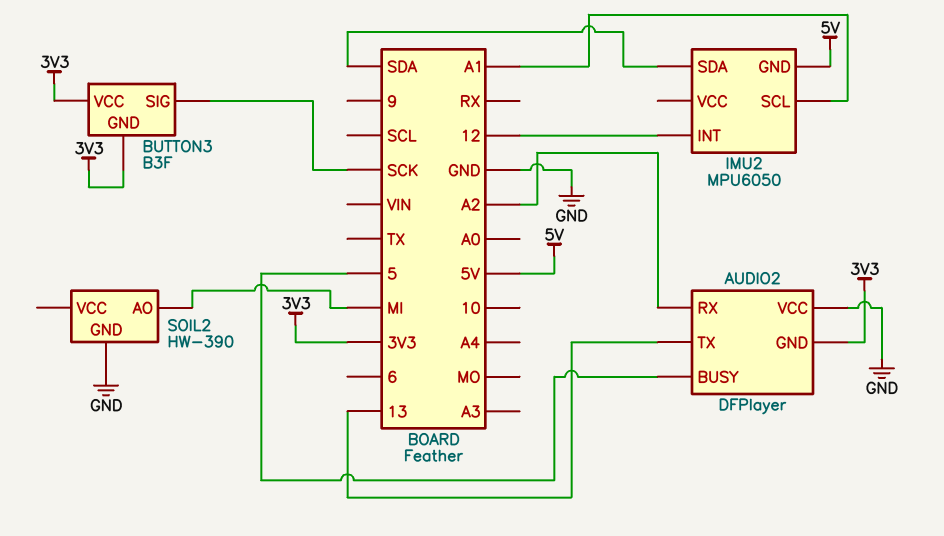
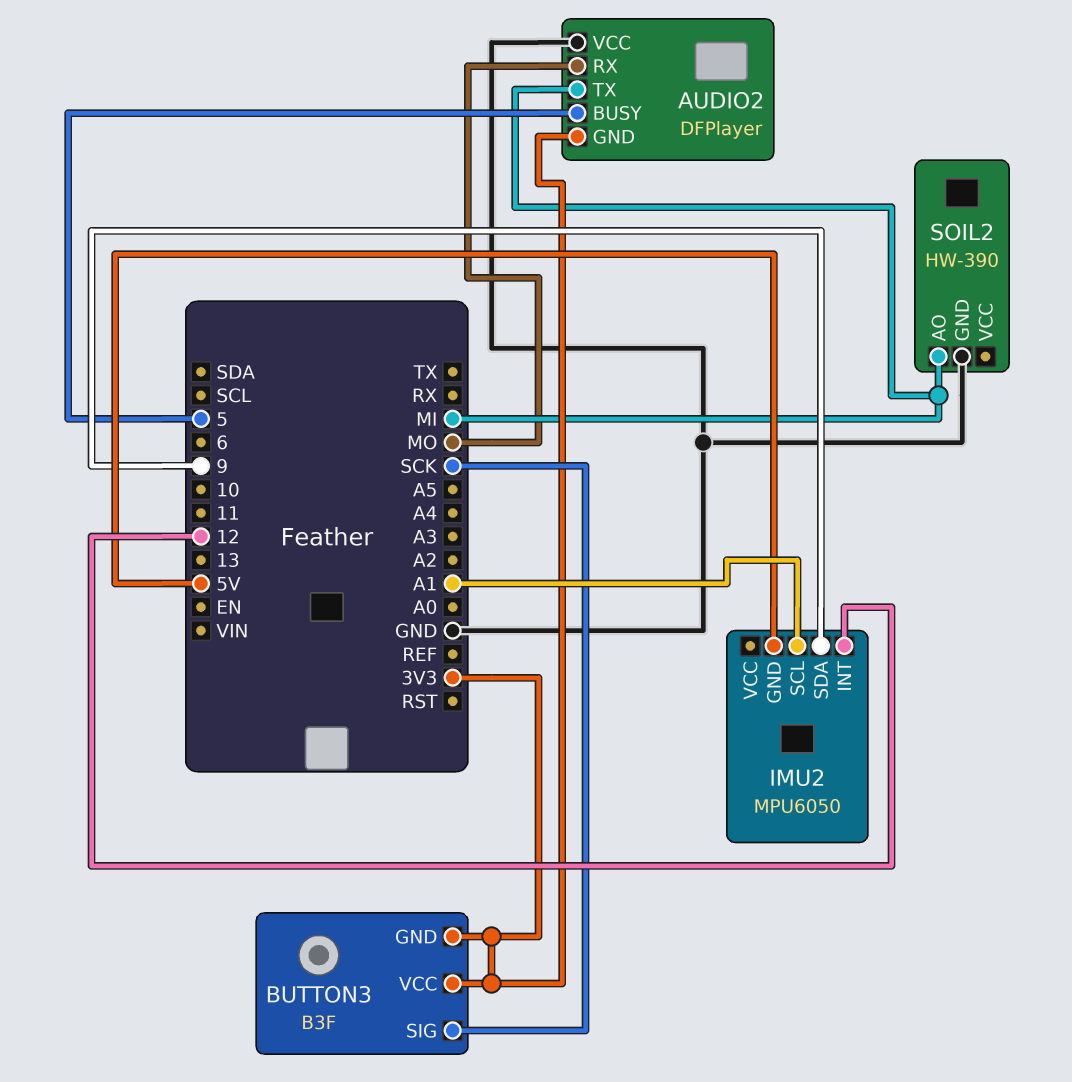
AUDIO2 pin RX: A2 -> MO
AUDIO2 pin TX: 13 -> MI
IMU2 pin SDA: SDA -> 9

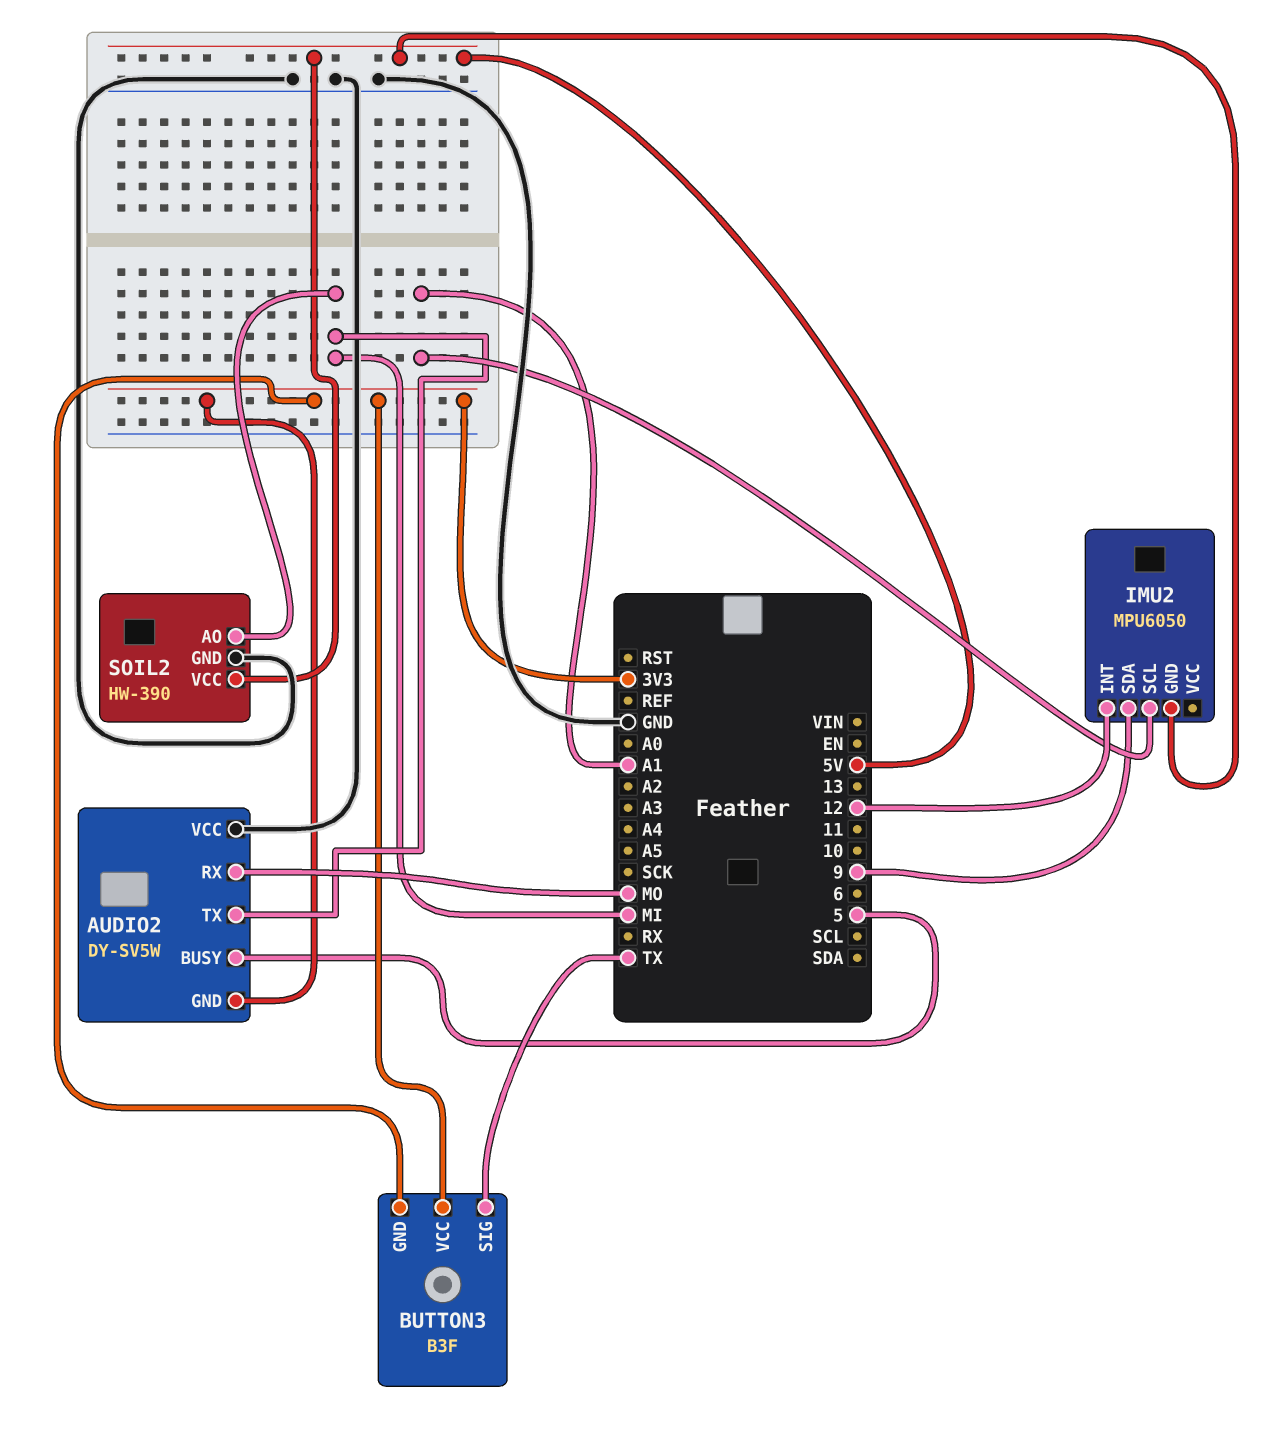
AUDIO2: DFPlayer -> DY-SV5W
BUTTON3 pin SIG: SCK -> TX
SOIL2 pin VCC: none -> 5V

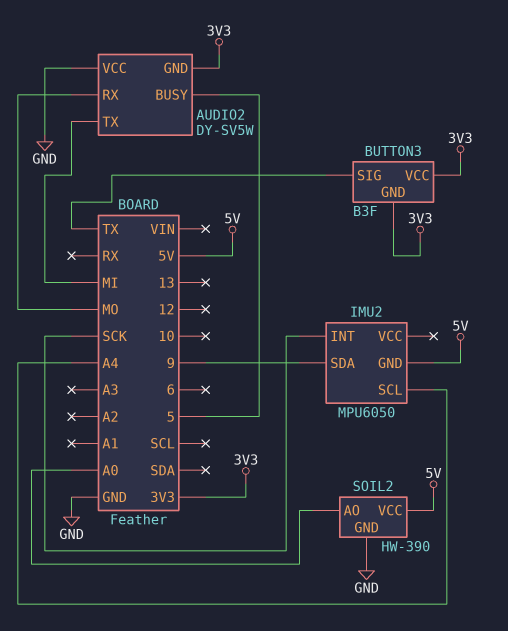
IMU2 pin INT: 12 -> SCK
IMU2 pin SCL: A1 -> A4
SOIL2 pin AO: MI -> A0

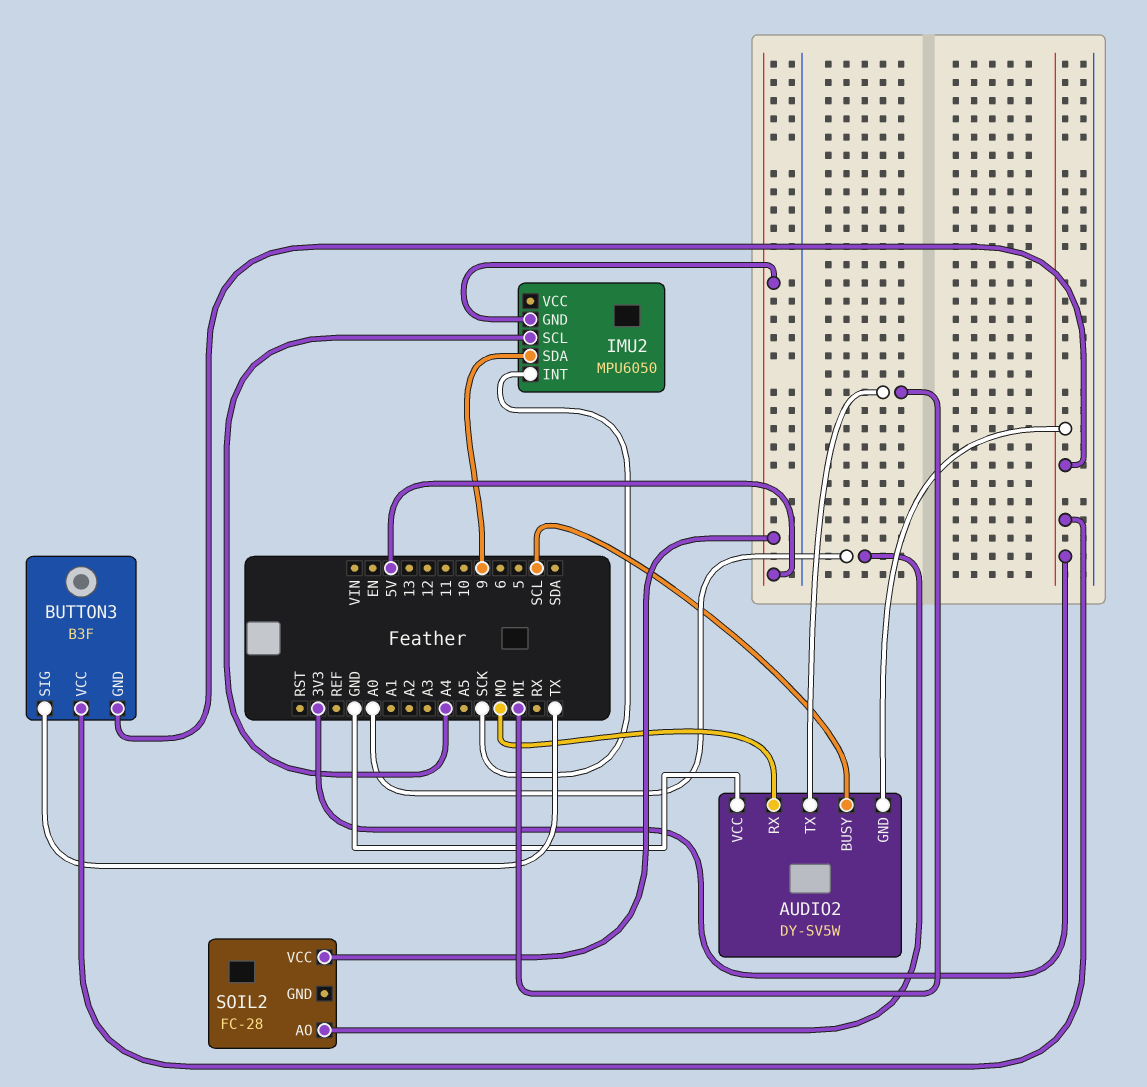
AUDIO2 pin BUSY: 5 -> SCL
SOIL2: HW-390 -> FC-28
SOIL2 pin GND: GND -> none

